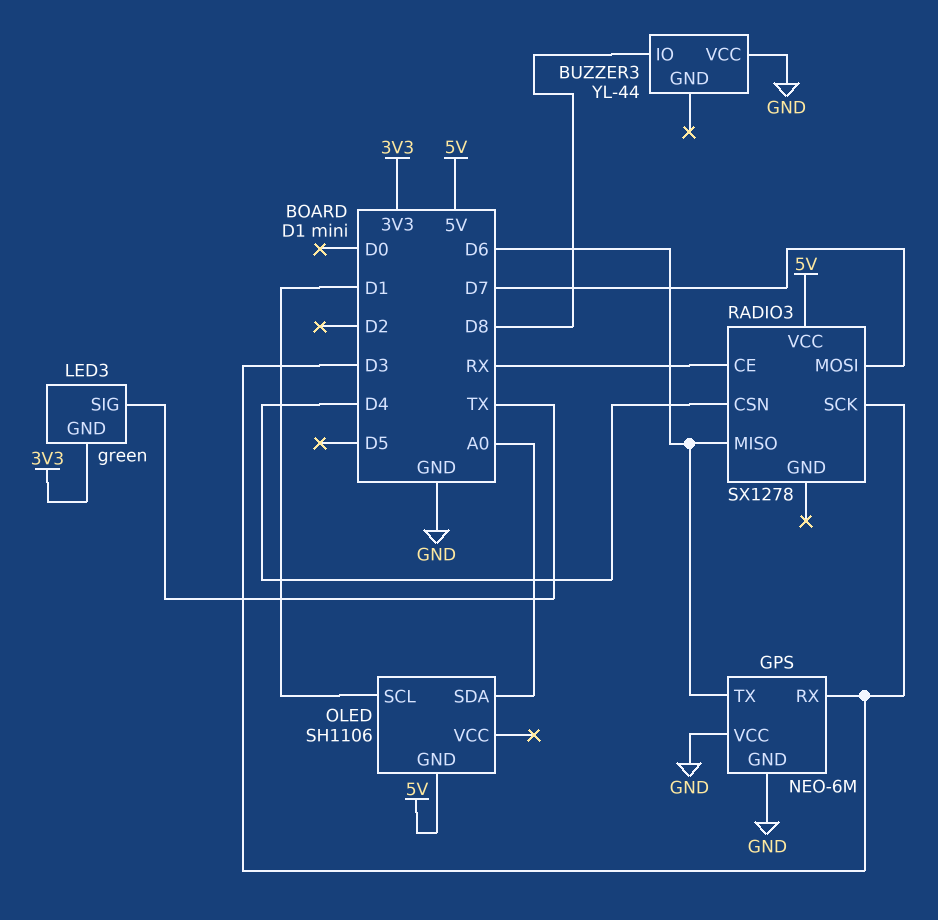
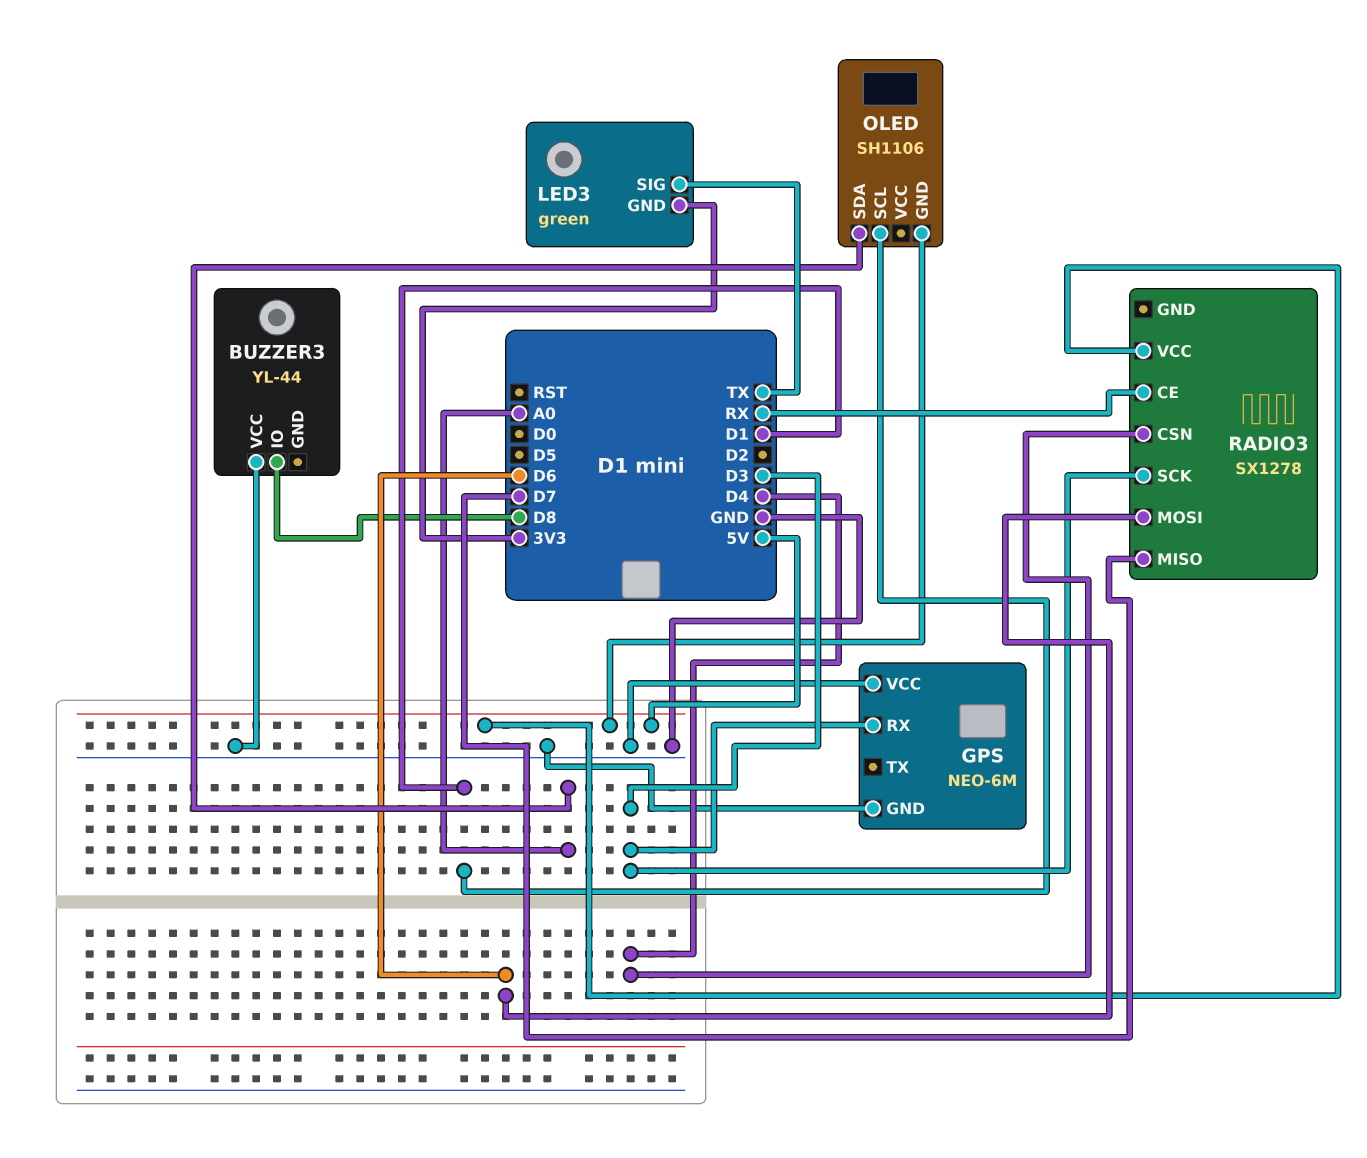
GPS pin TX: D6 -> none
RADIO3 pin MISO: D6 -> D7
RADIO3 pin MOSI: D7 -> D6

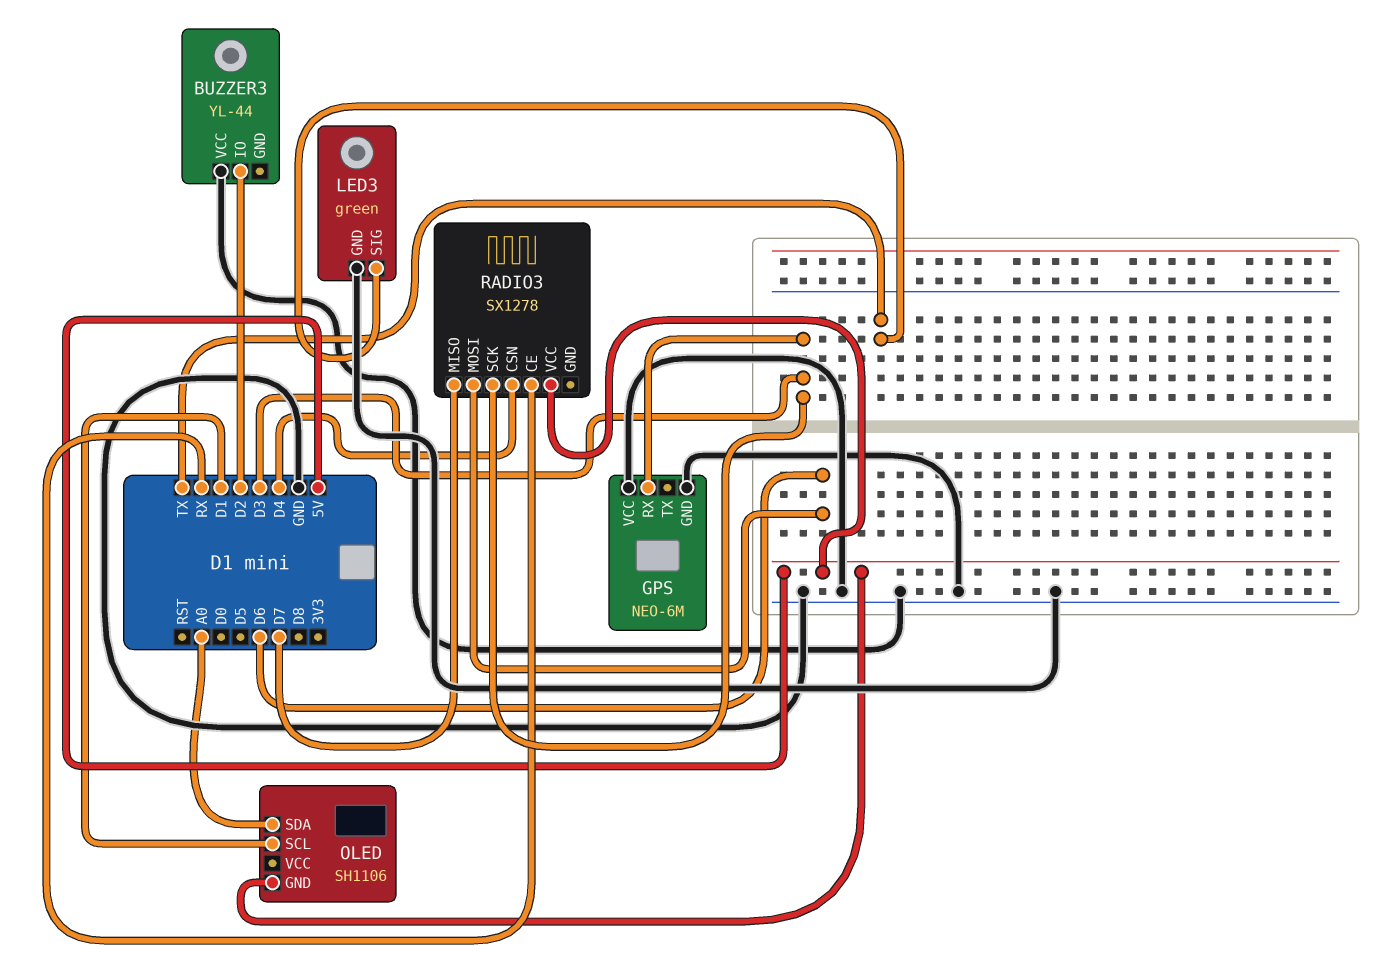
BUZZER3 pin IO: D8 -> D2
LED3 pin GND: 3V3 -> GND

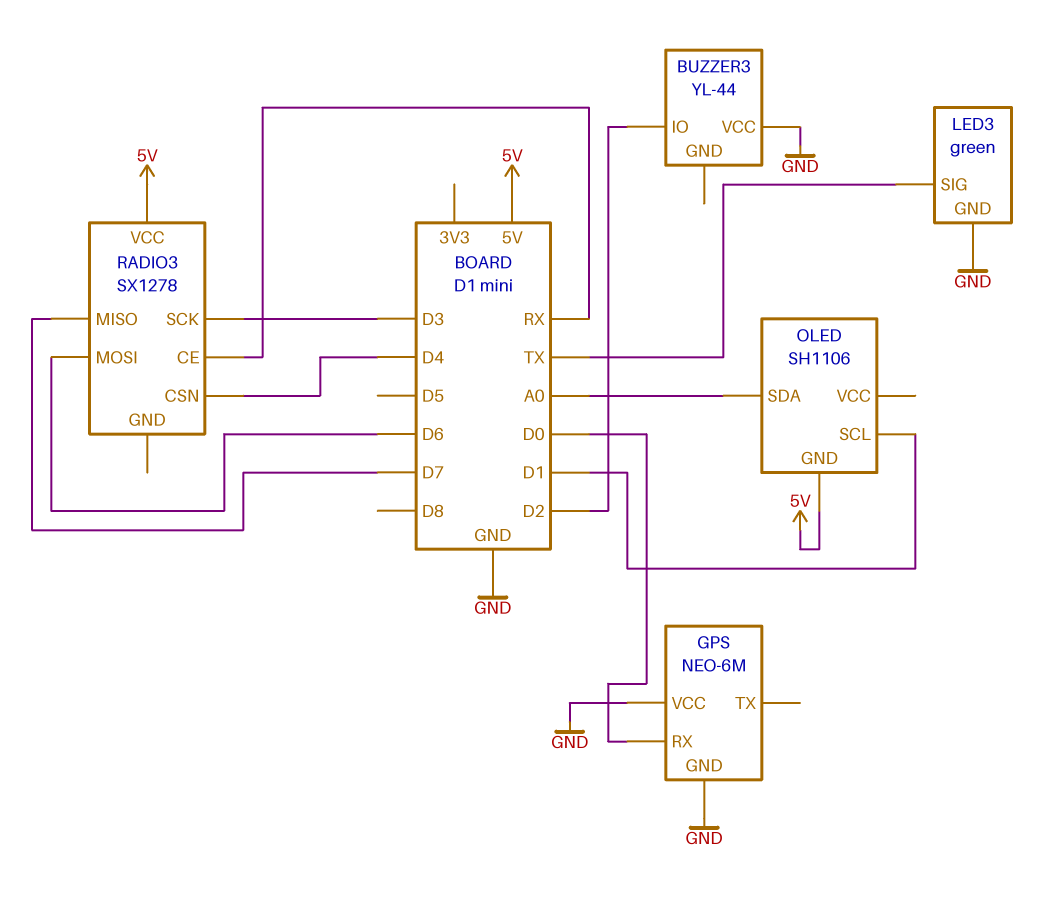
GPS pin RX: D3 -> D0

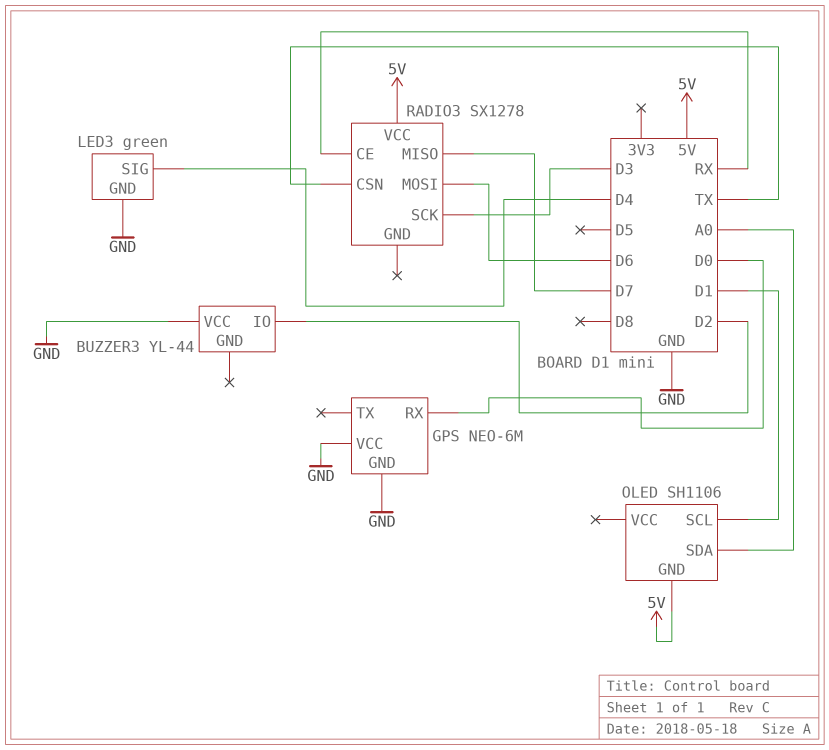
LED3 pin SIG: TX -> D4
RADIO3 pin CSN: D4 -> TX

